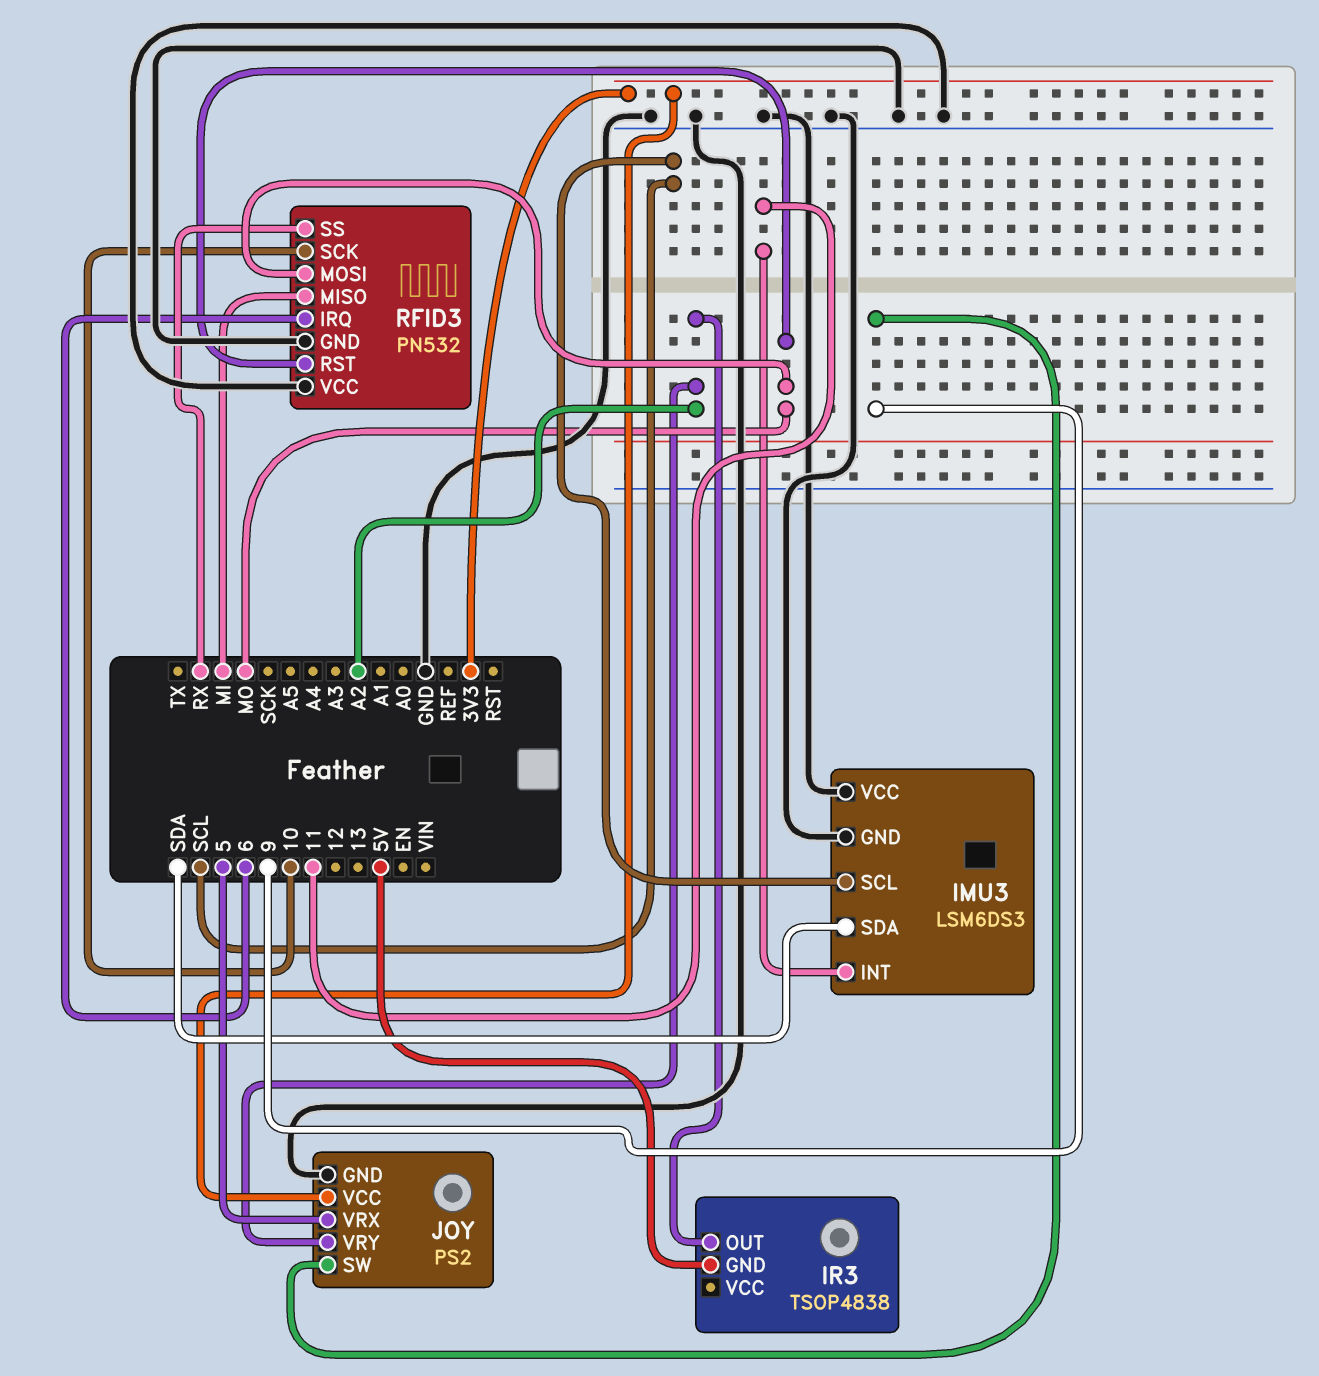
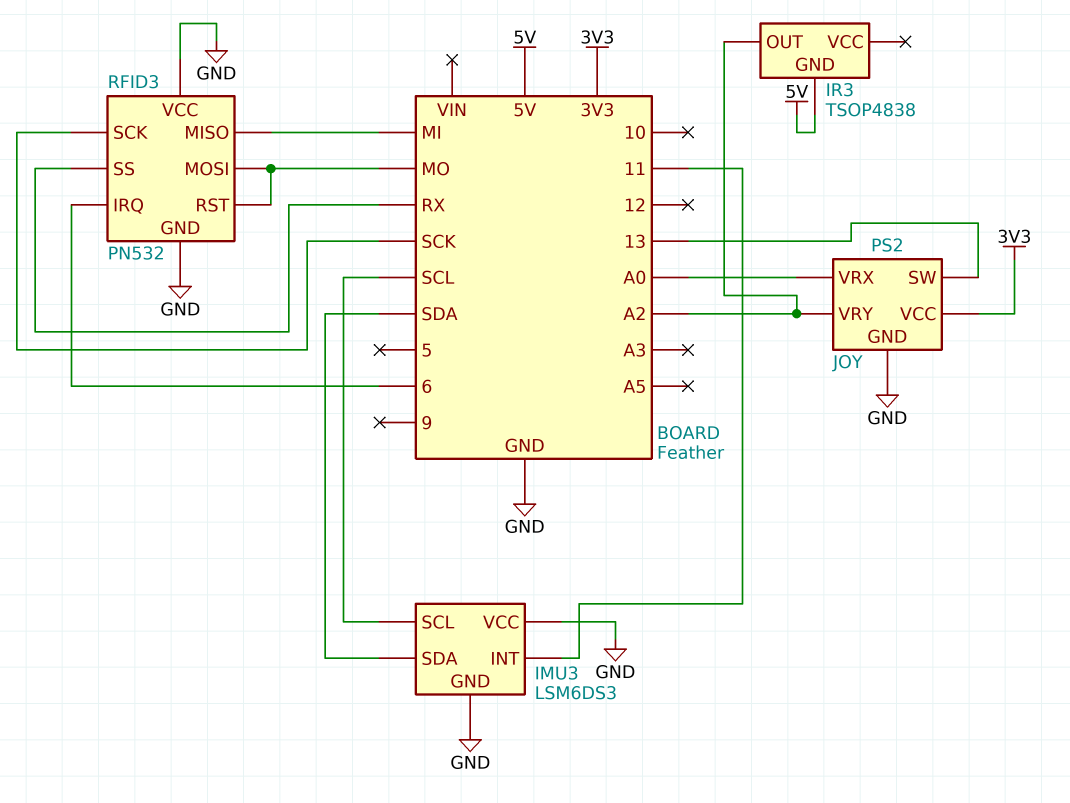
JOY pin SW: 9 -> 13
JOY pin VRX: 5 -> A0
RFID3 pin SCK: 10 -> SCK

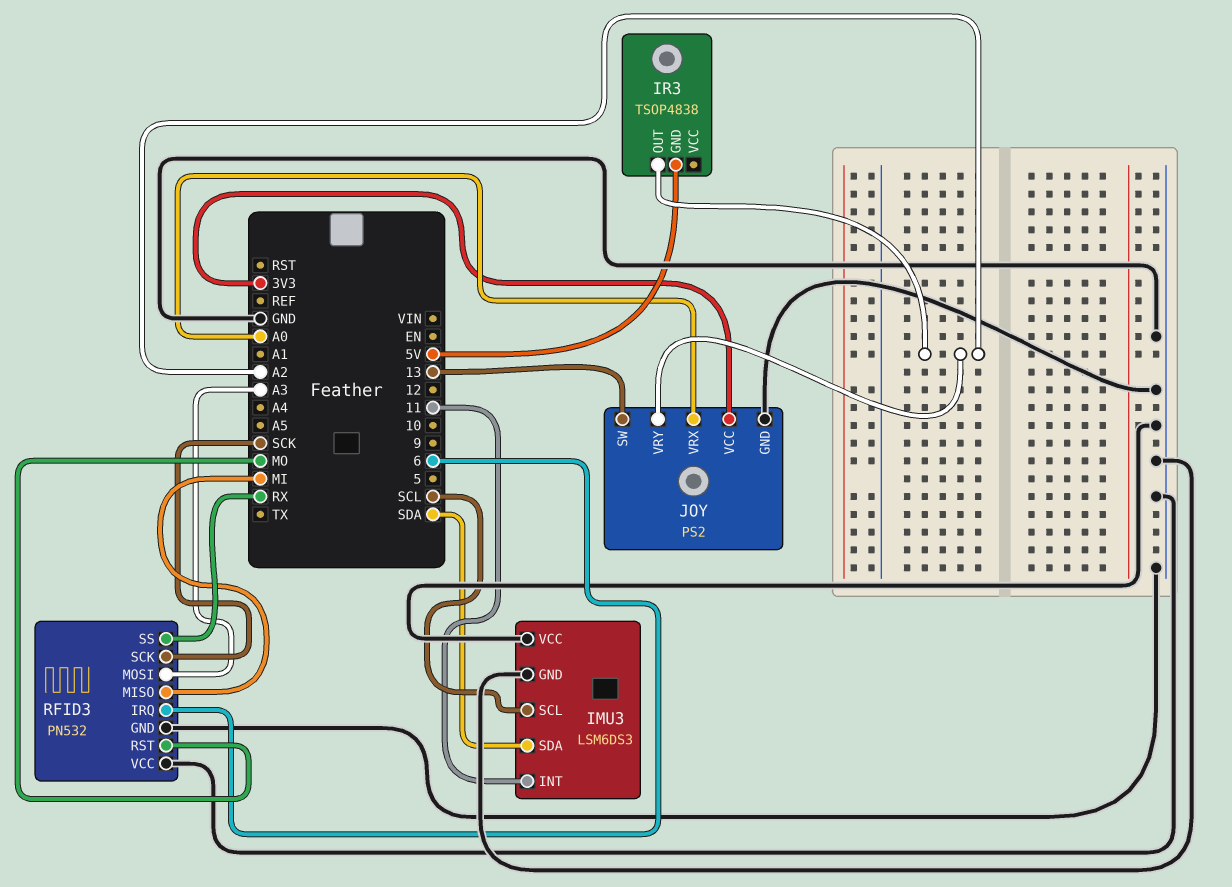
RFID3 pin MOSI: MO -> A3

